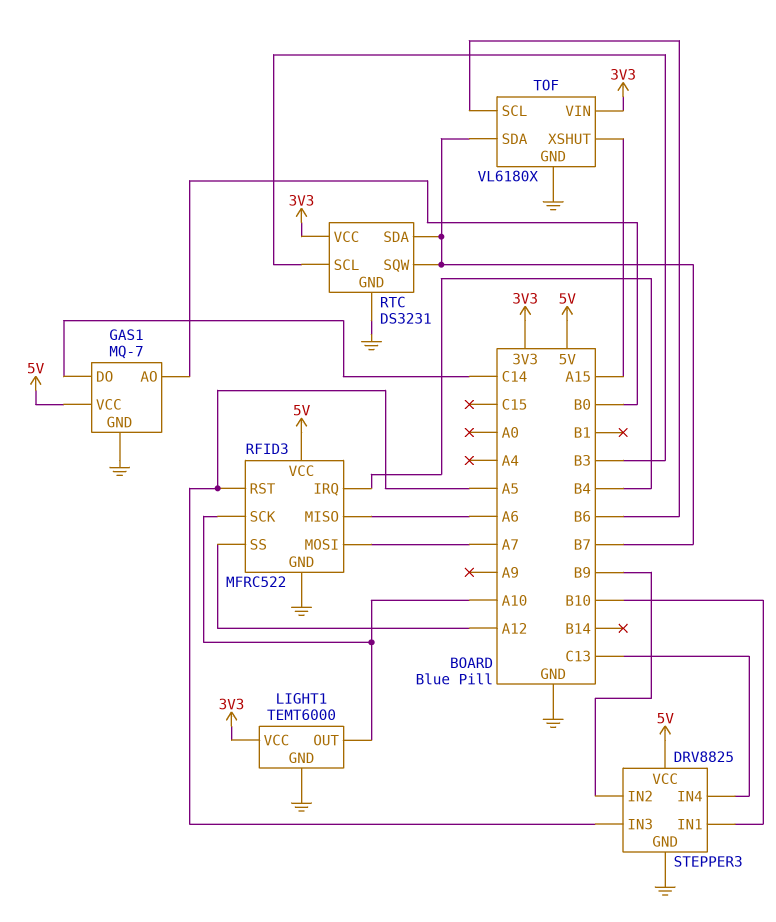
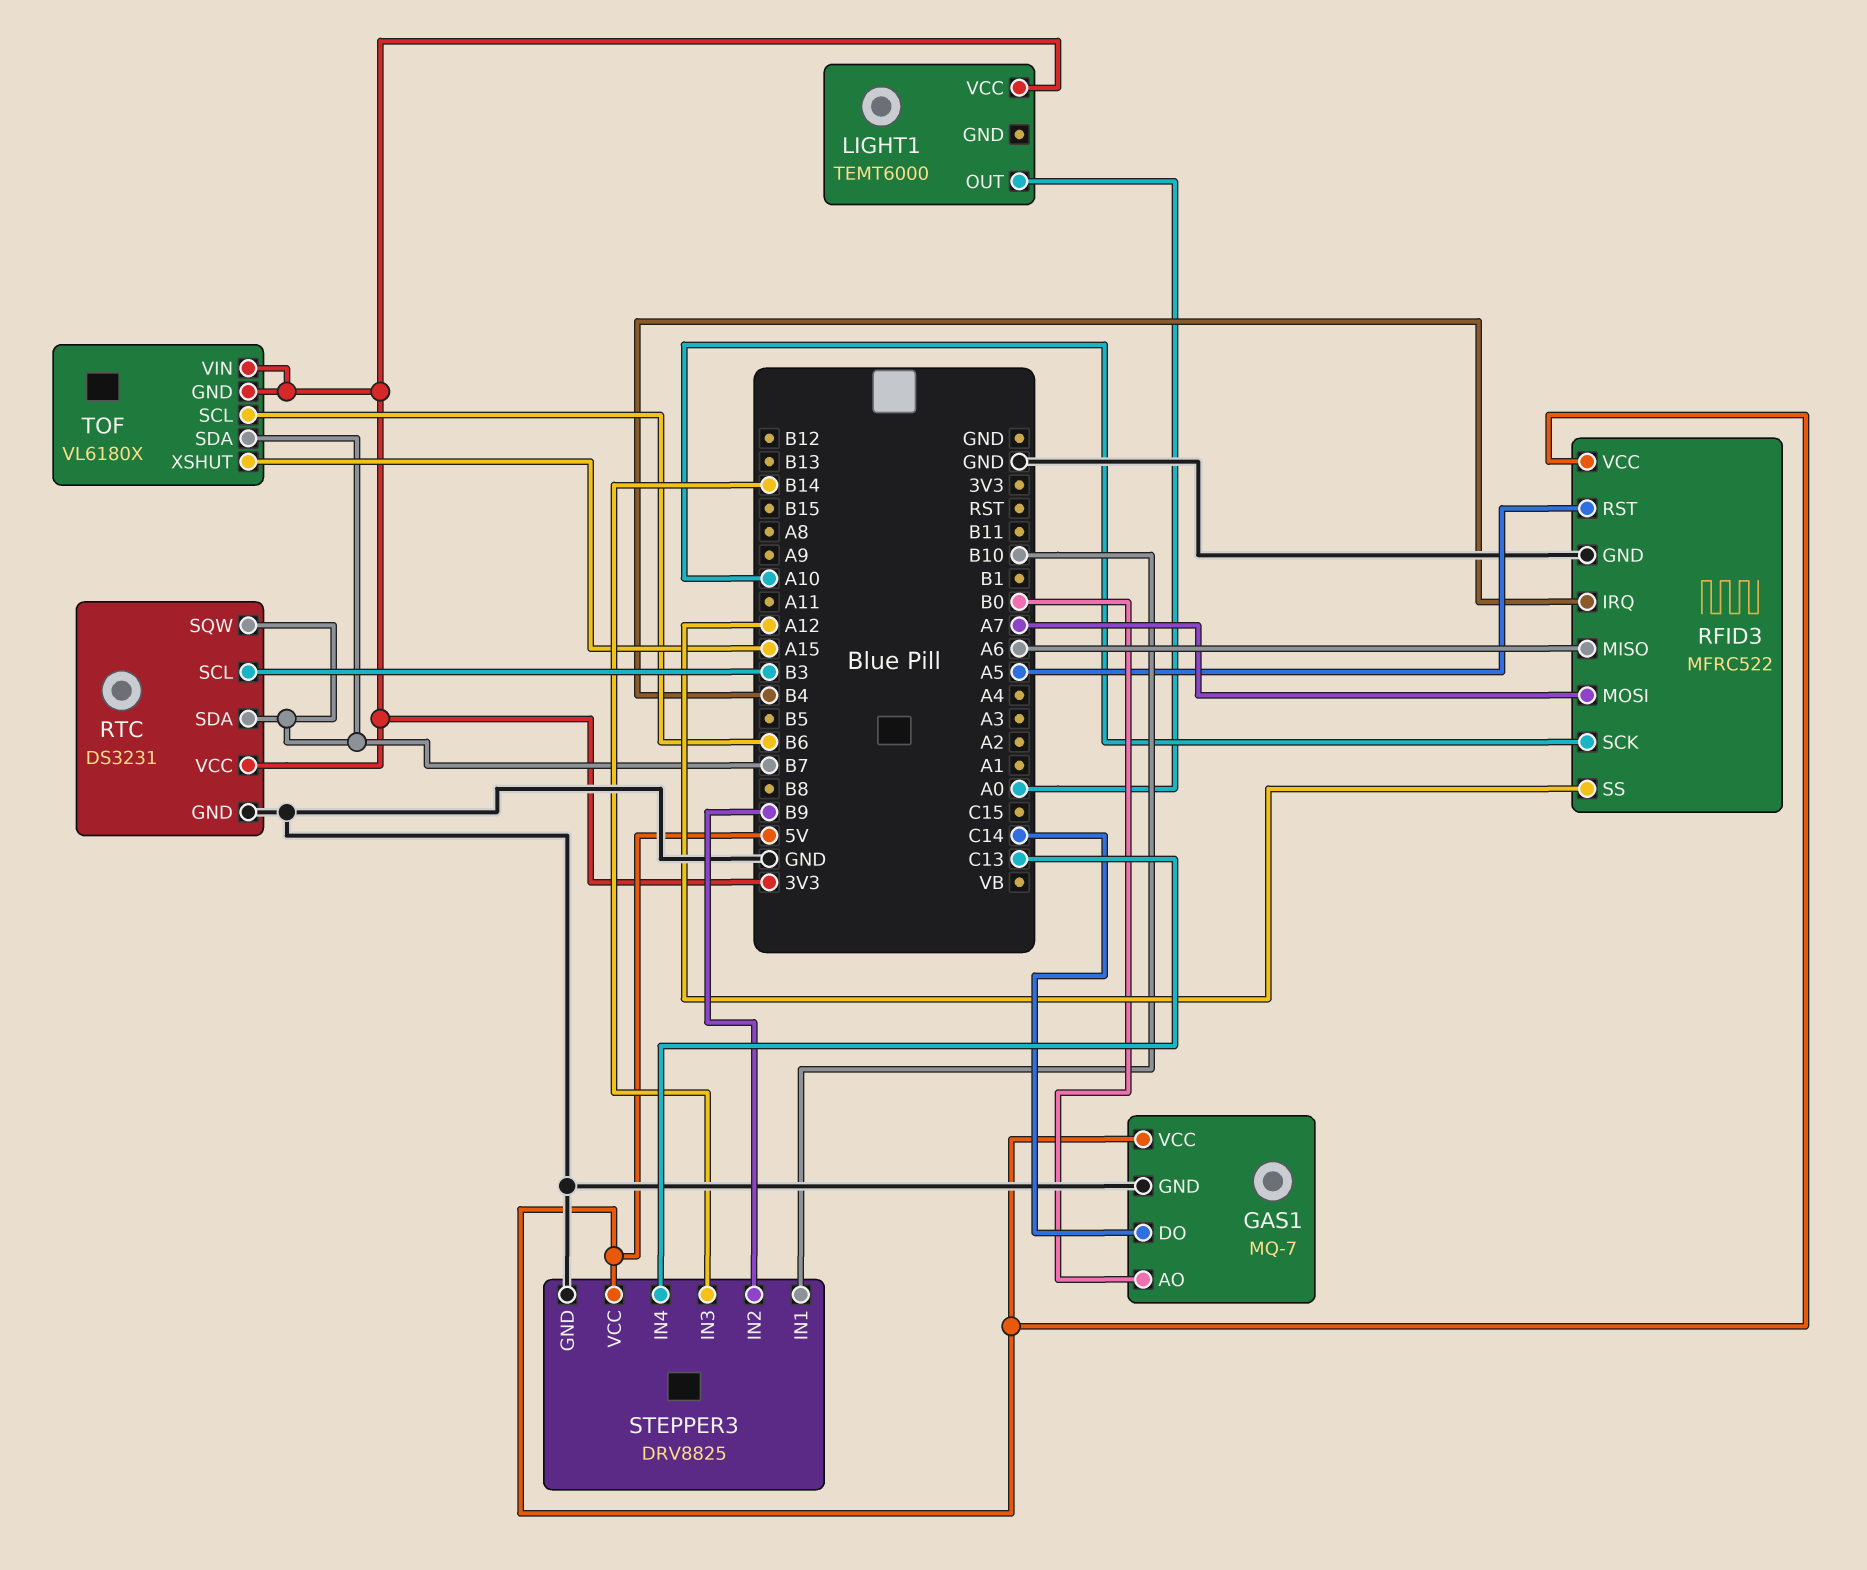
LIGHT1 pin GND: GND -> none
LIGHT1 pin OUT: A10 -> A0
STEPPER3 pin IN3: A5 -> B14
TOF pin GND: GND -> 3V3

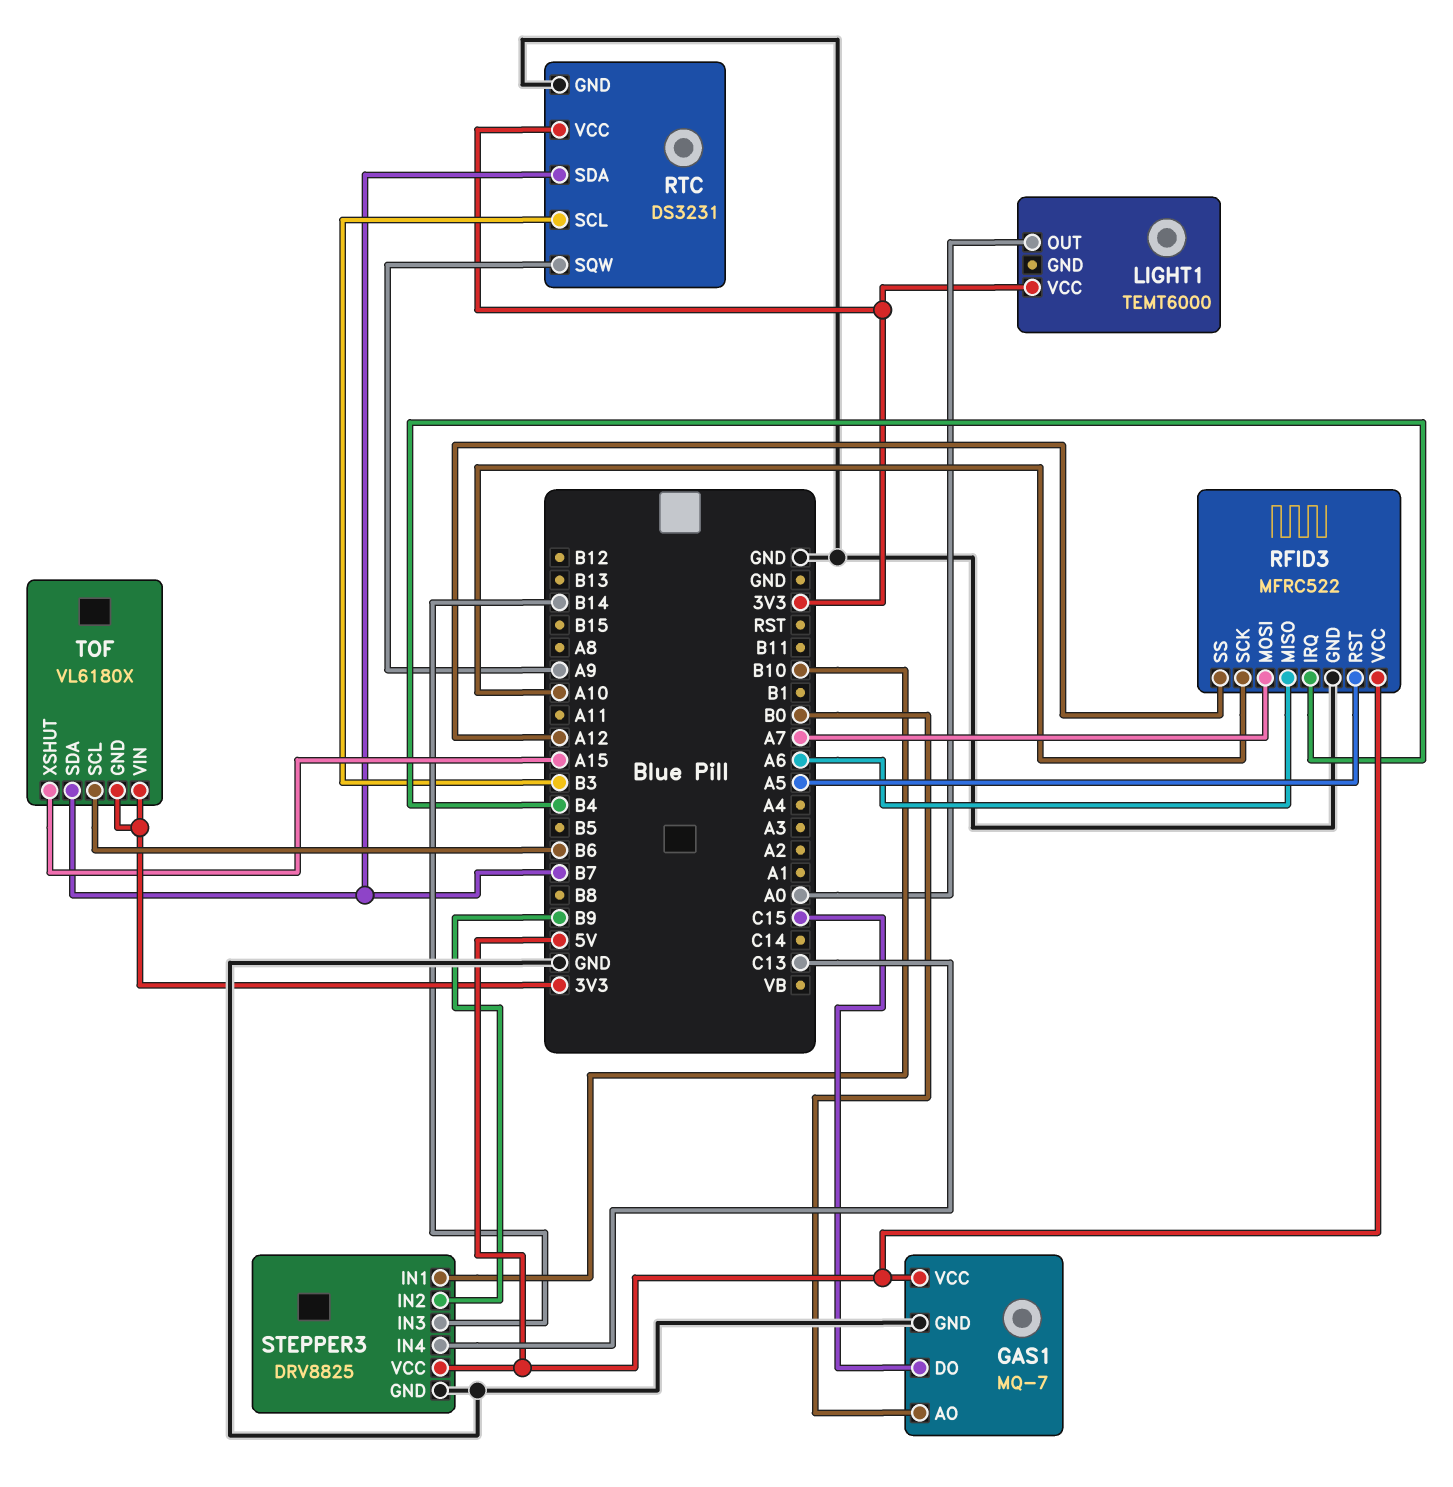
GAS1 pin DO: C14 -> C15
RTC pin SQW: B7 -> A9

